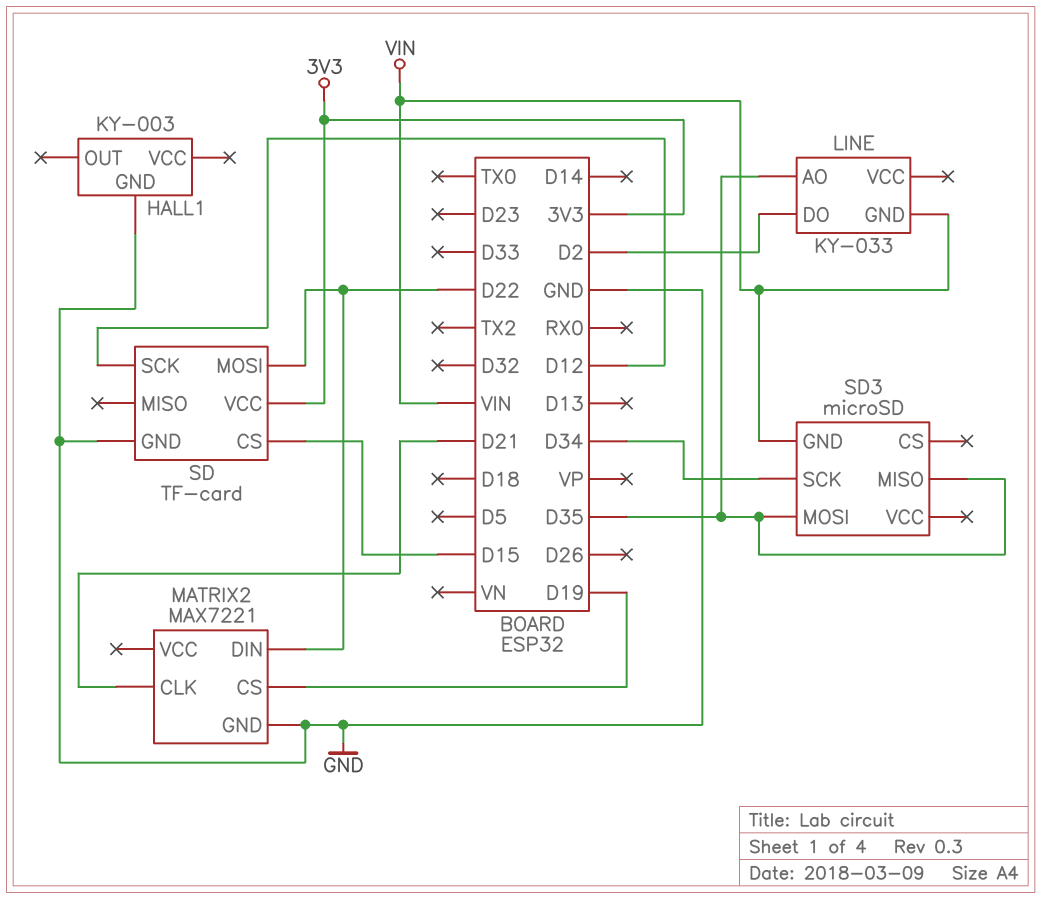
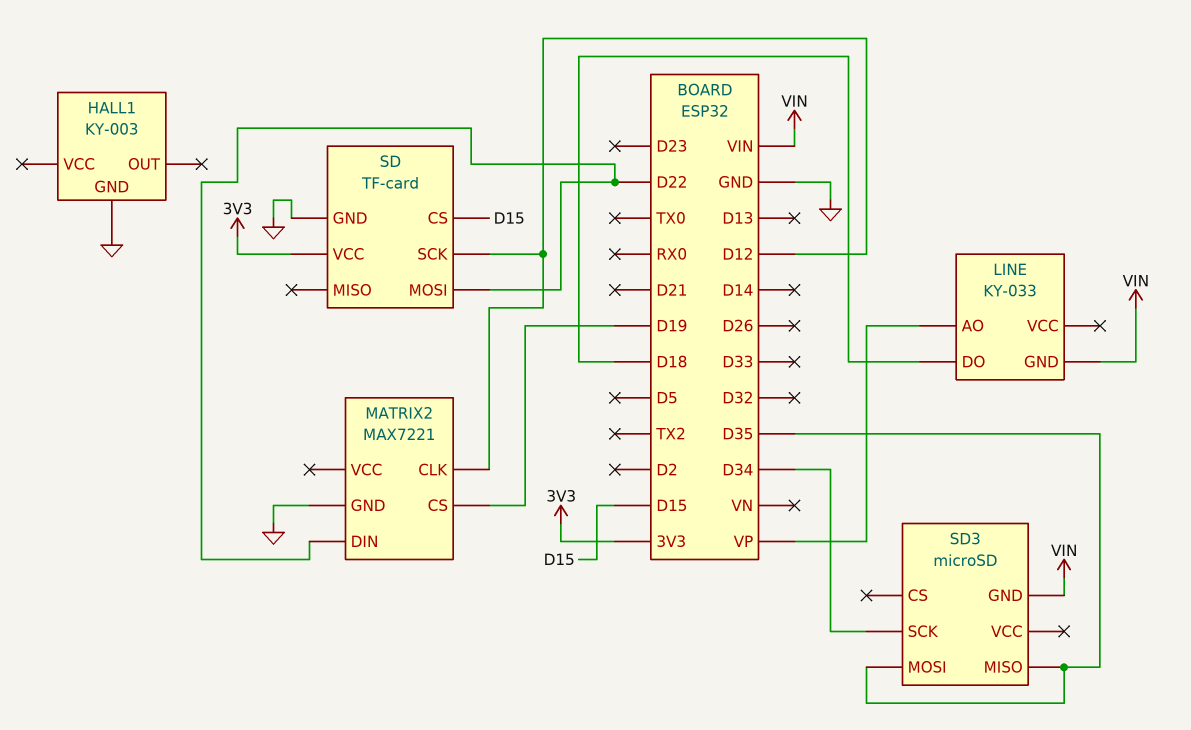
LINE pin AO: D35 -> VP
LINE pin DO: D2 -> D18
MATRIX2 pin CLK: D21 -> D12

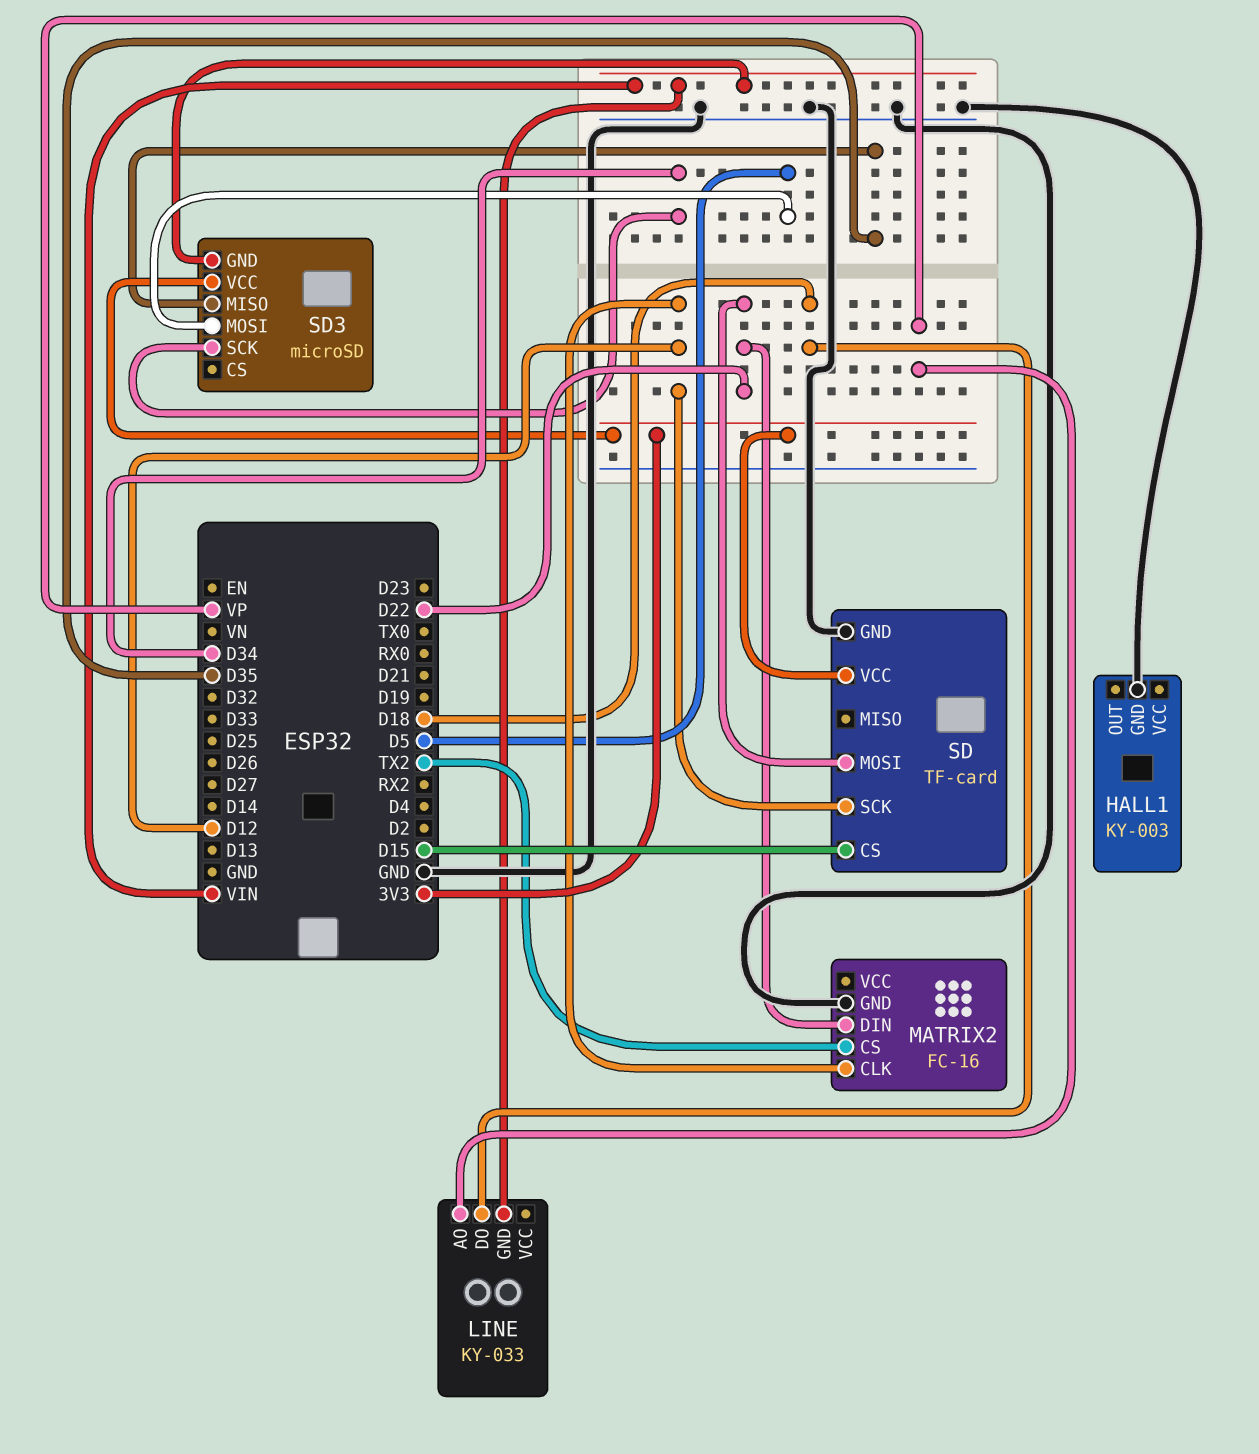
MATRIX2: MAX7221 -> FC-16
MATRIX2 pin CS: D19 -> TX2
SD3 pin MOSI: D35 -> D5
SD3 pin VCC: none -> 3V3

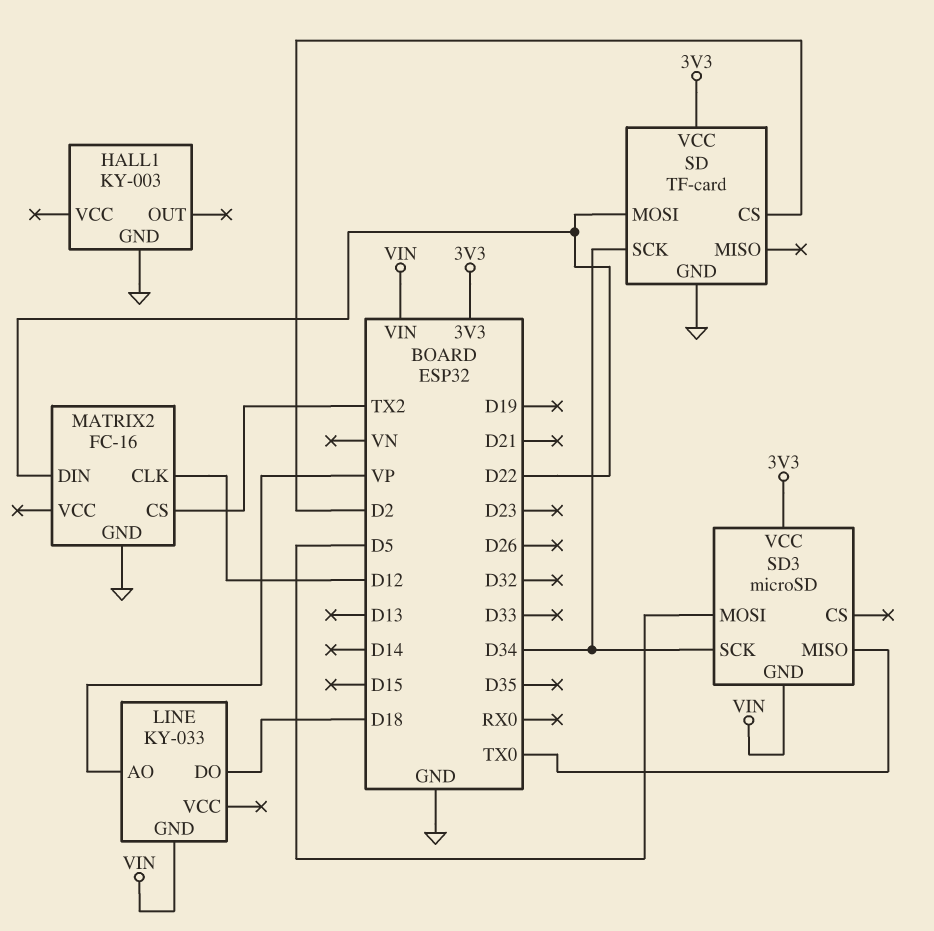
SD pin CS: D15 -> D2
SD pin SCK: D12 -> D34
SD3 pin MISO: D35 -> TX0

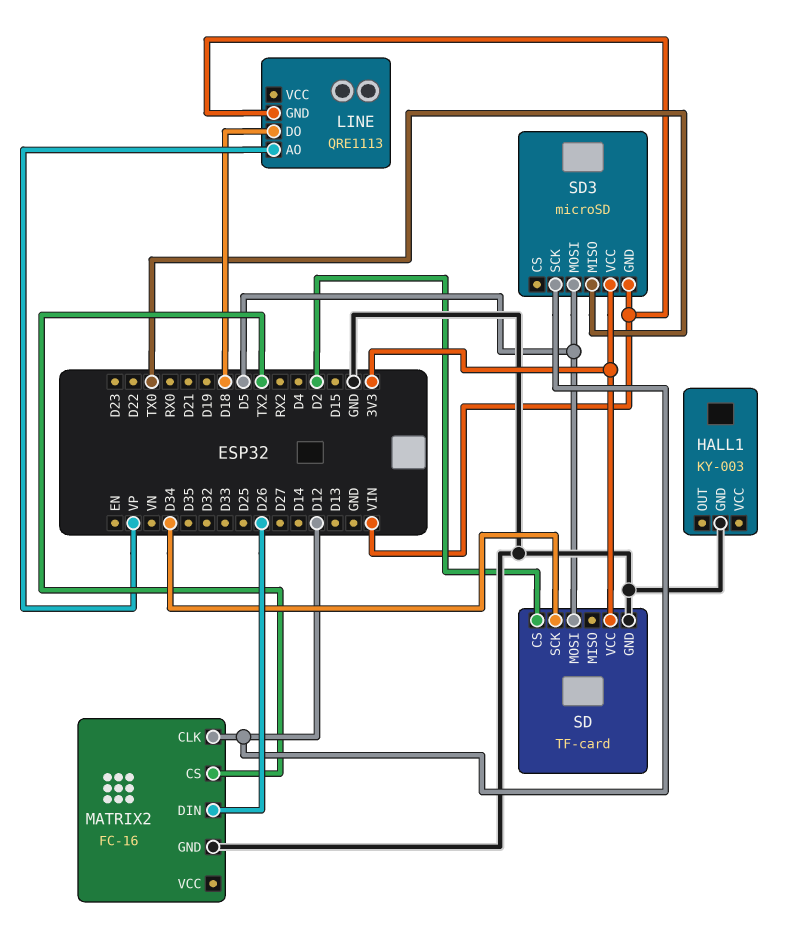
LINE: KY-033 -> QRE1113
MATRIX2 pin DIN: D22 -> D26
SD pin MOSI: D22 -> D5
SD3 pin SCK: D34 -> D12

